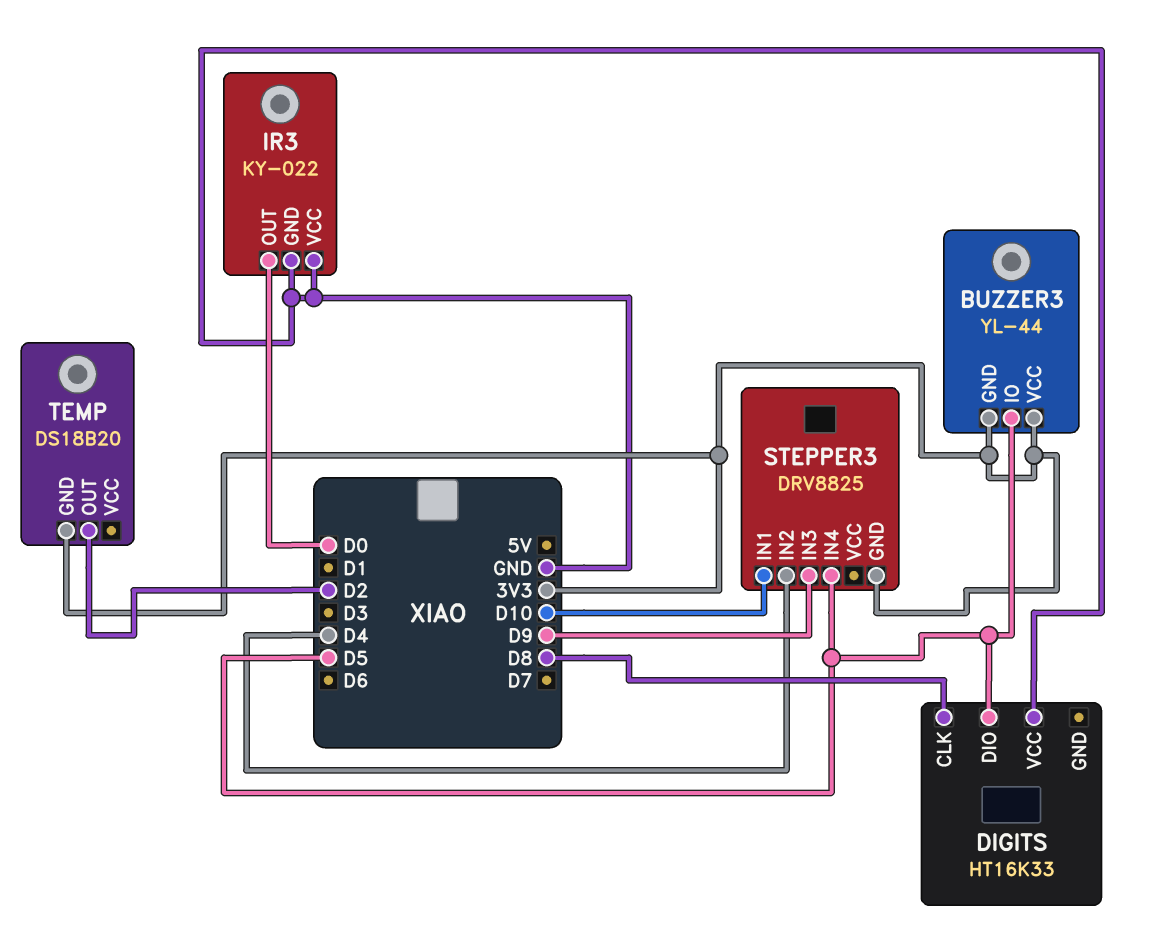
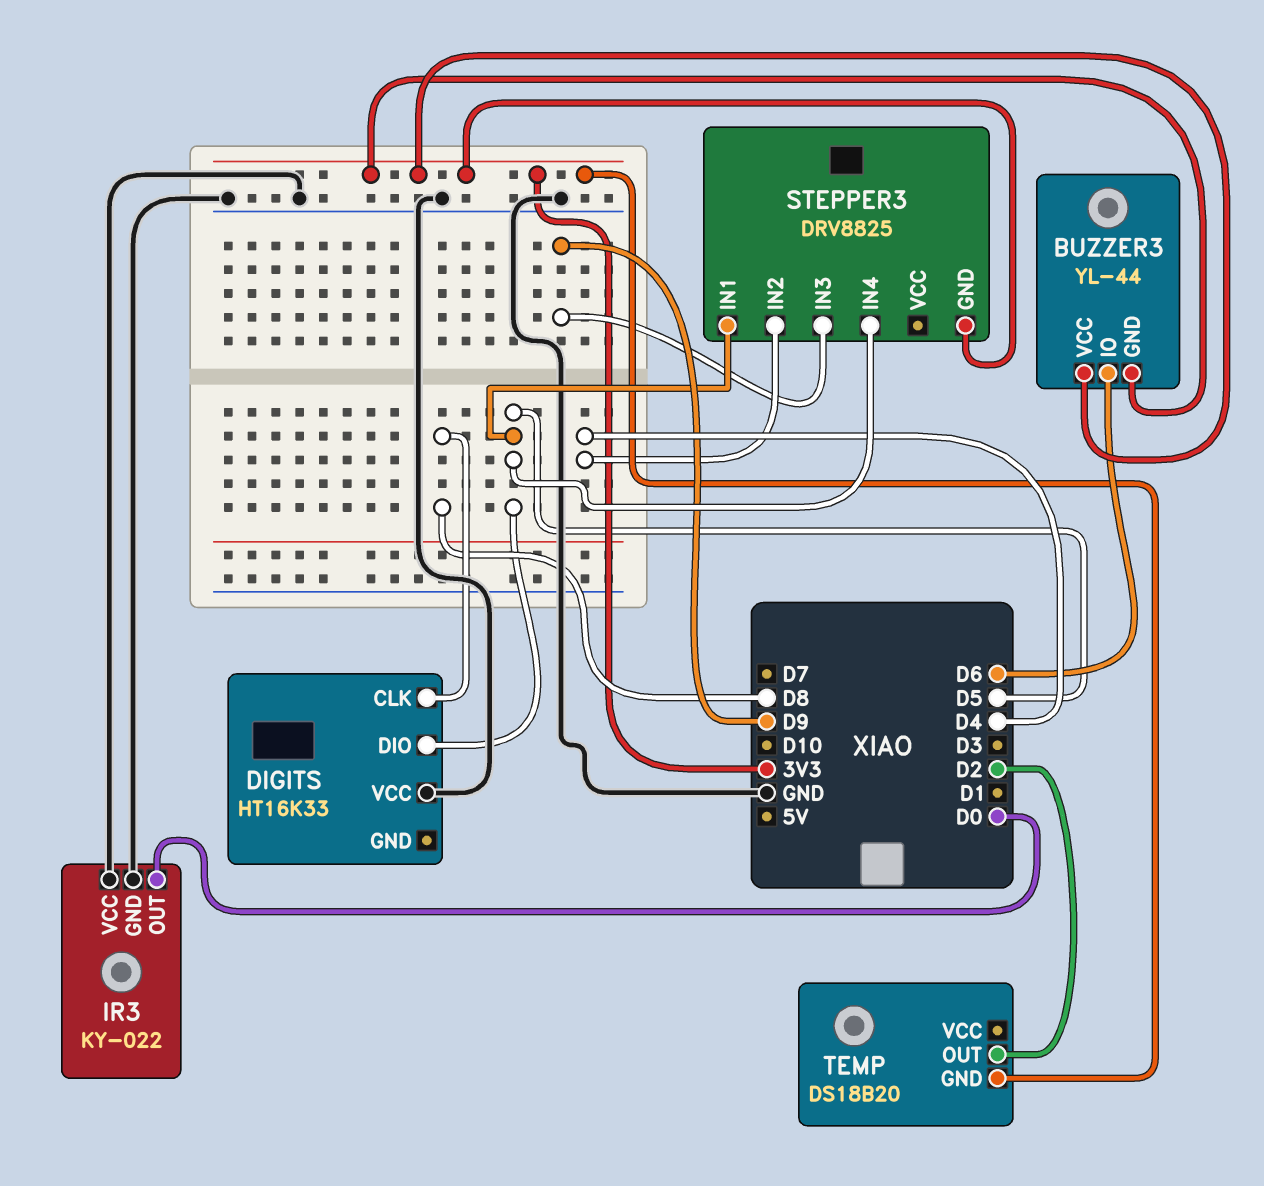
BUZZER3 pin IO: D5 -> D6
STEPPER3 pin IN1: D10 -> D5

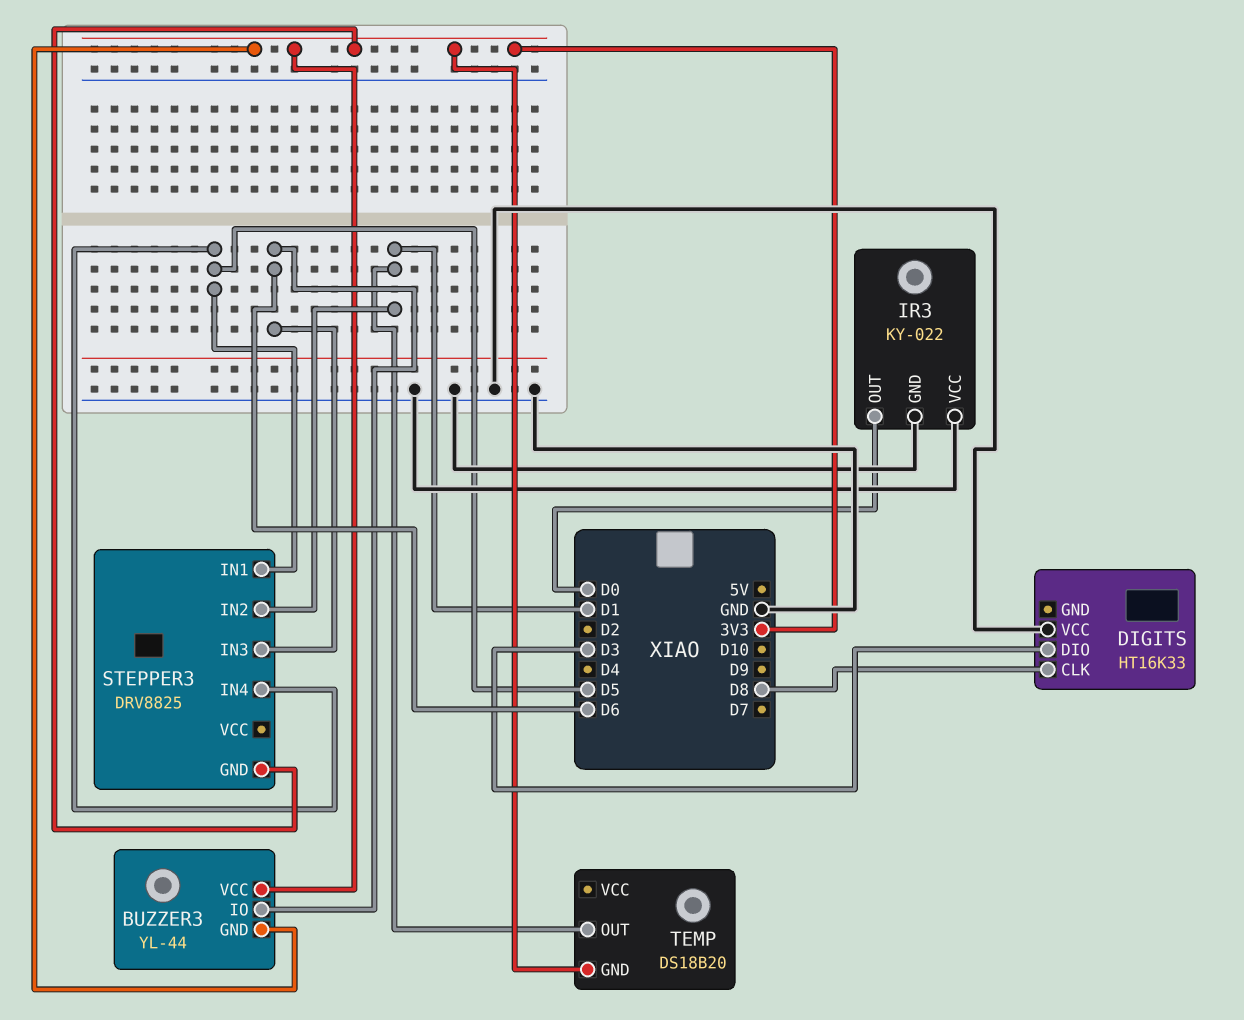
DIGITS pin DIO: D5 -> D3
STEPPER3 pin IN2: D4 -> D1
STEPPER3 pin IN3: D9 -> D6
TEMP pin OUT: D2 -> D1

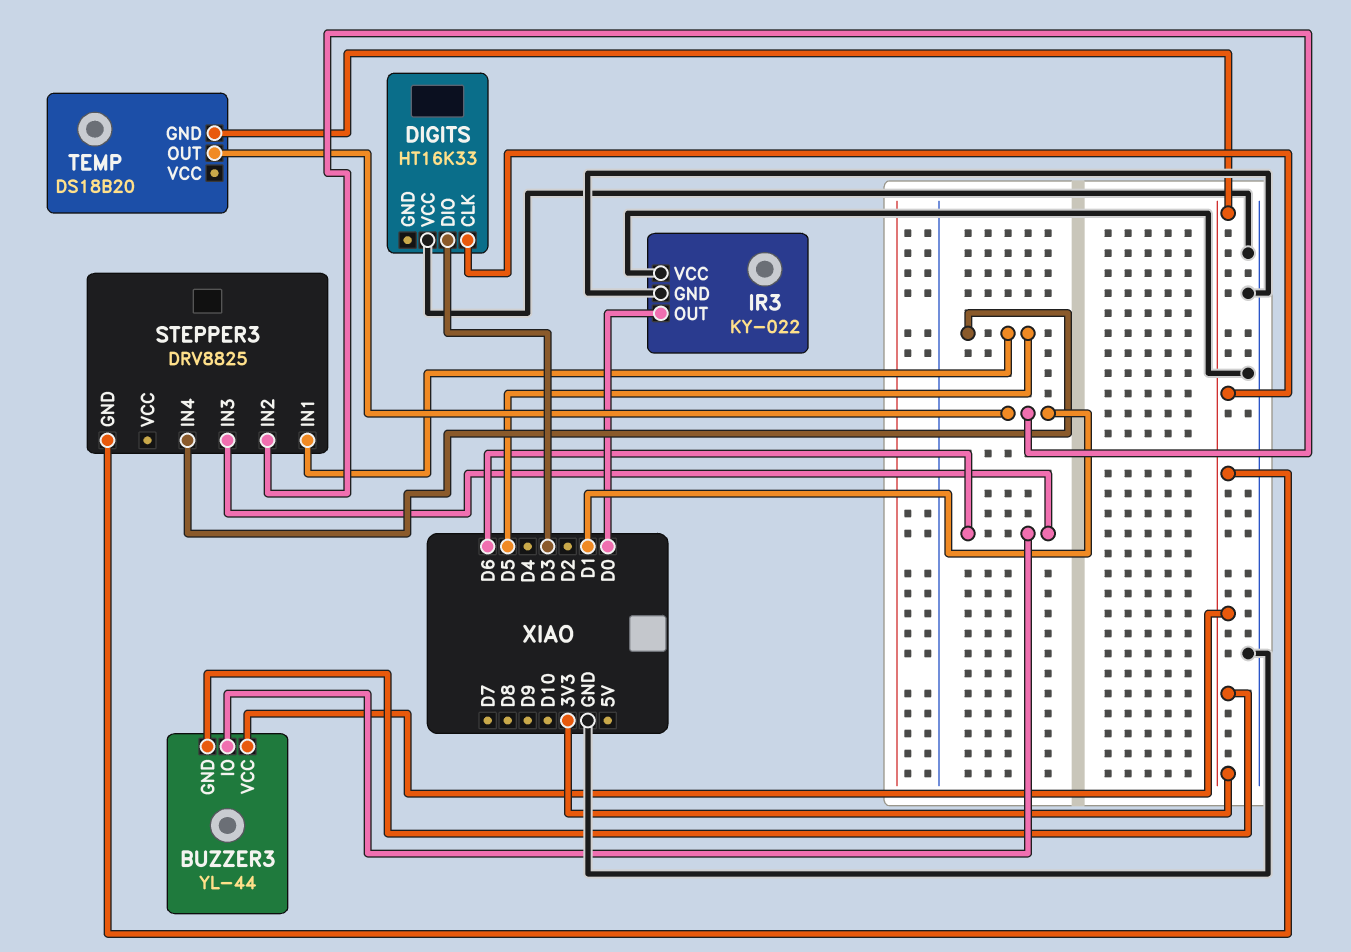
DIGITS pin CLK: D8 -> 3V3

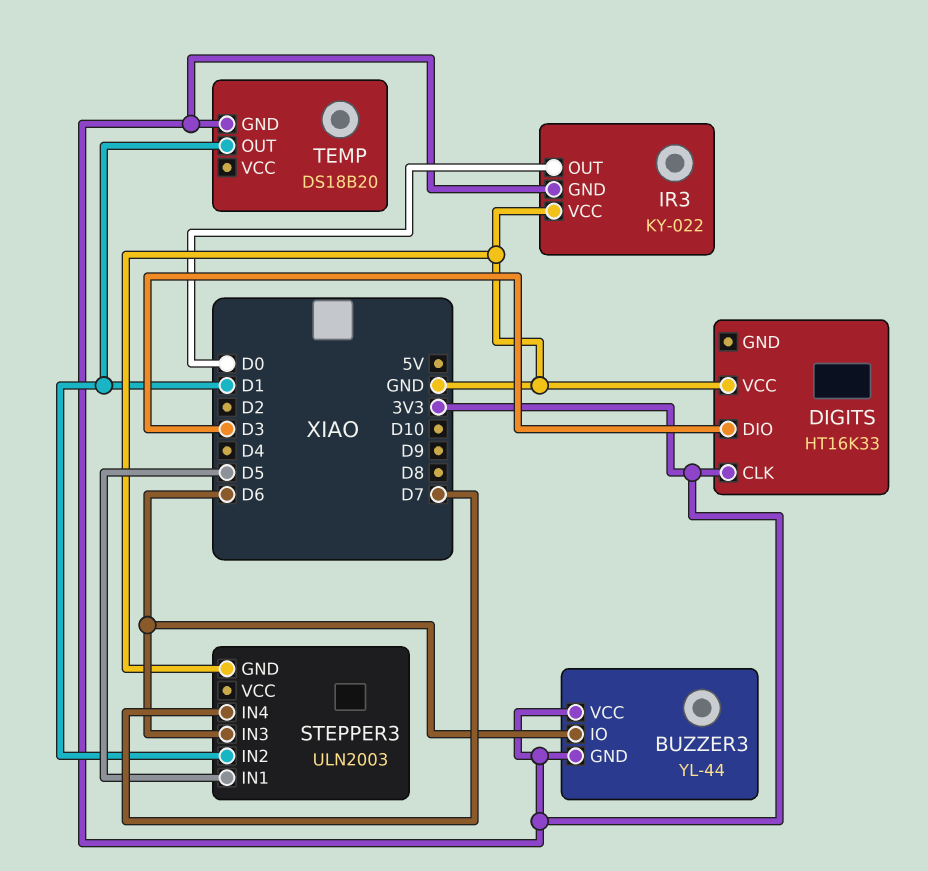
IR3 pin GND: GND -> 3V3
STEPPER3: DRV8825 -> ULN2003
STEPPER3 pin GND: 3V3 -> GND
STEPPER3 pin IN4: D5 -> D7

